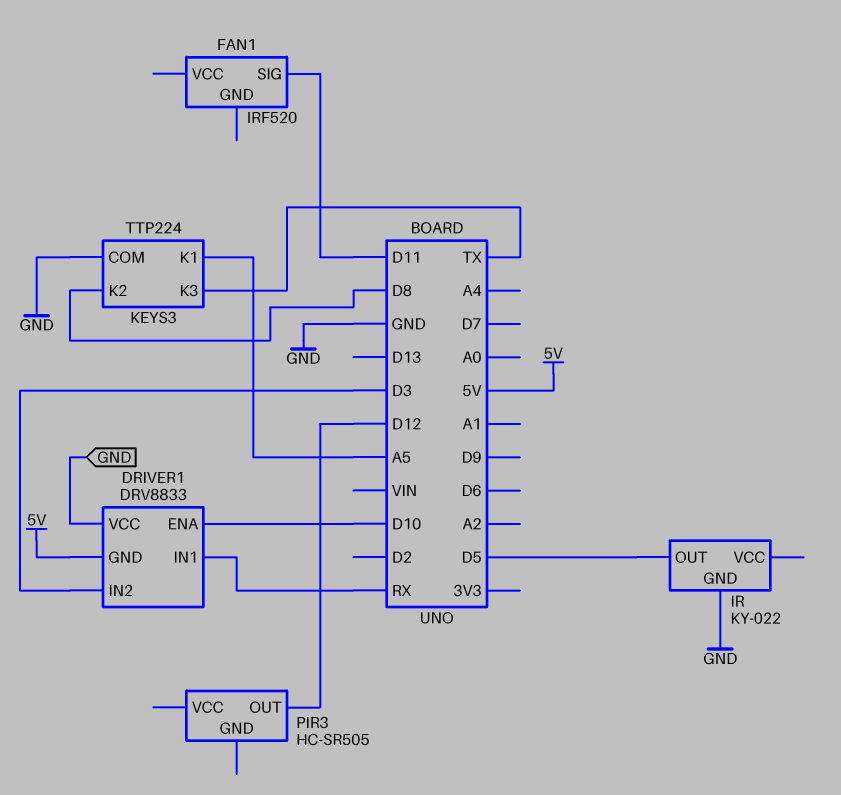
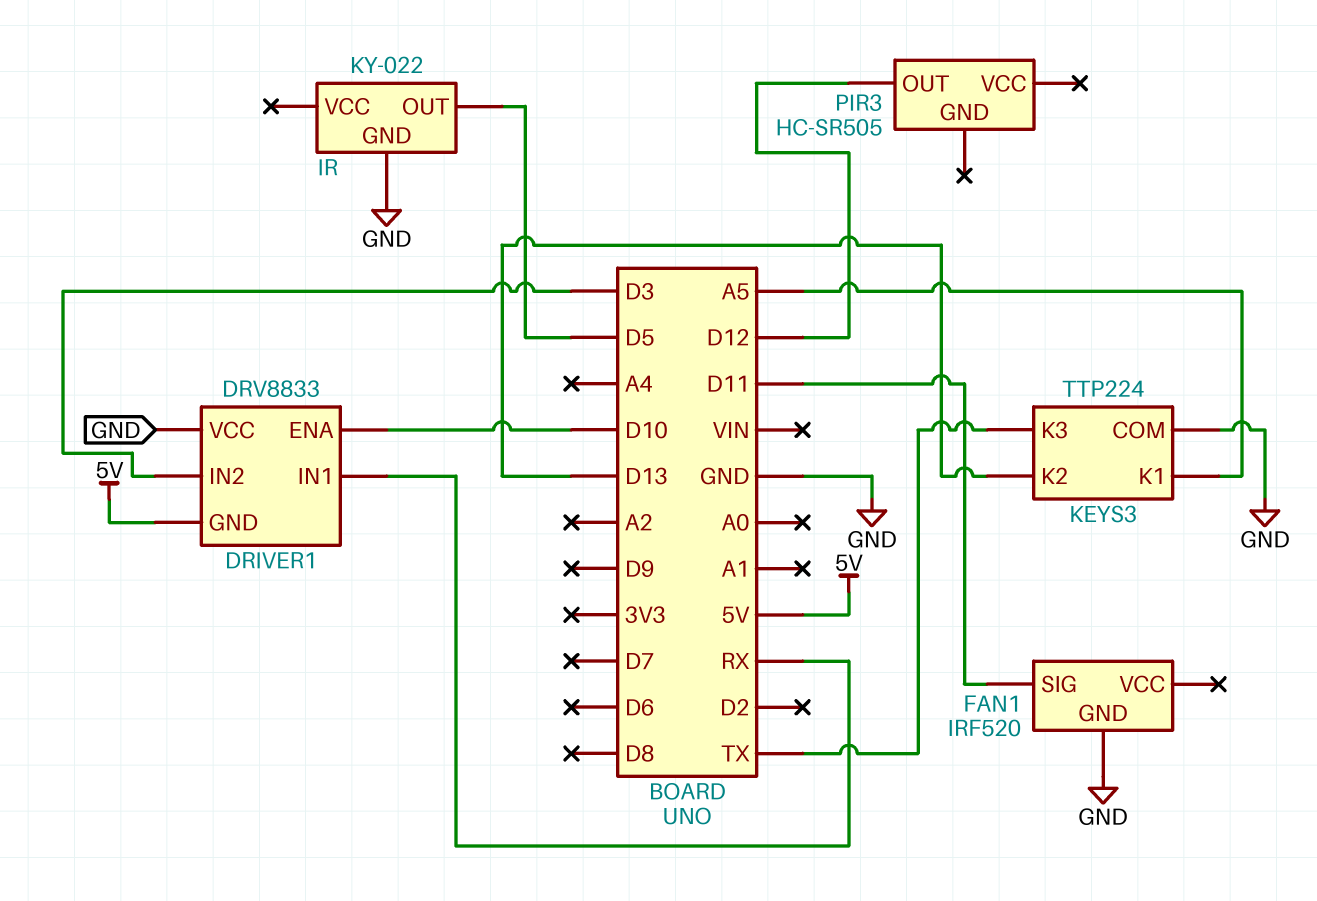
FAN1 pin GND: none -> GND
KEYS3 pin K2: D8 -> D13

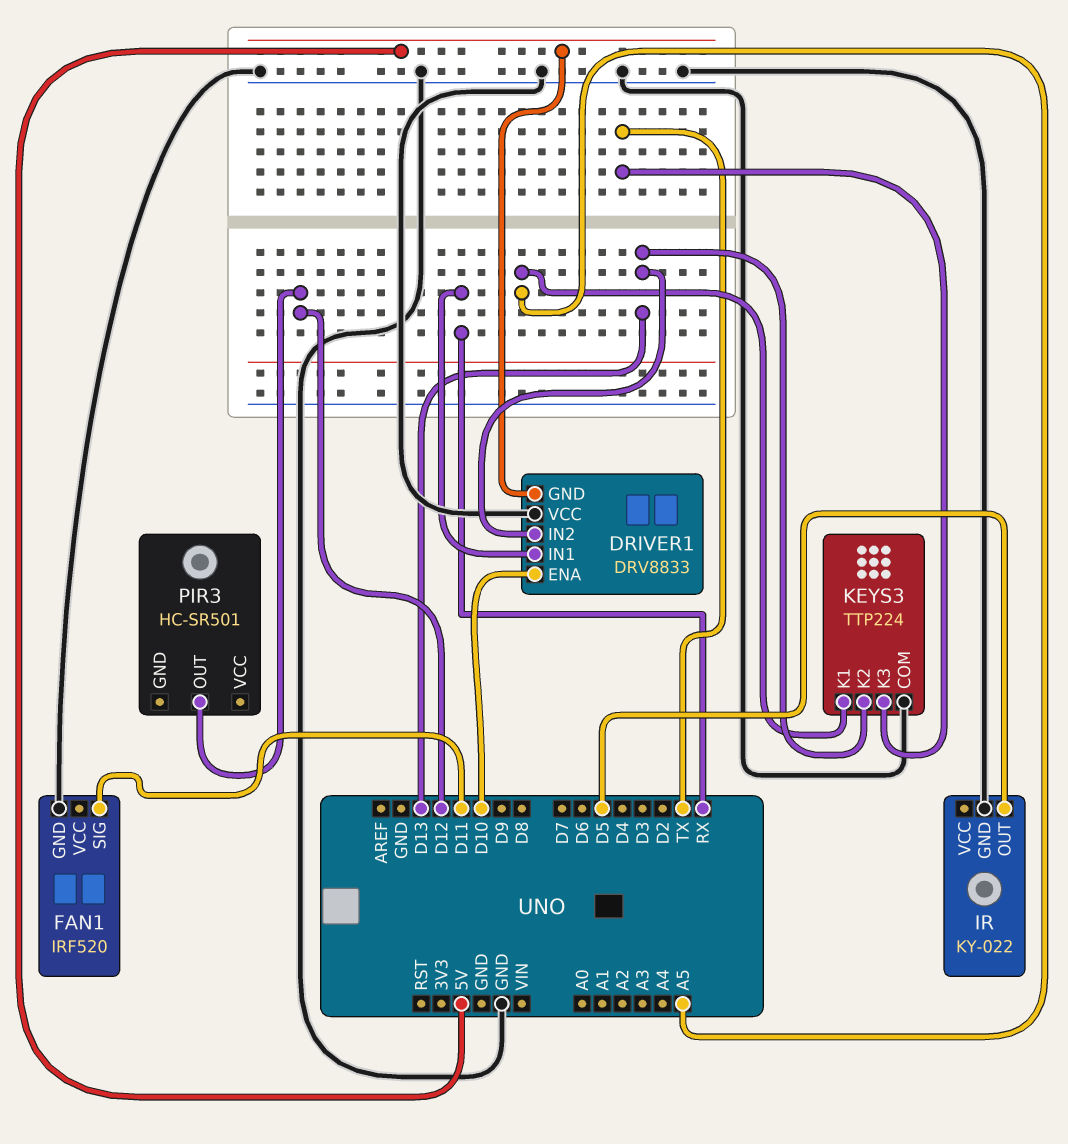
DRIVER1 pin IN2: D3 -> D13
PIR3: HC-SR505 -> HC-SR501

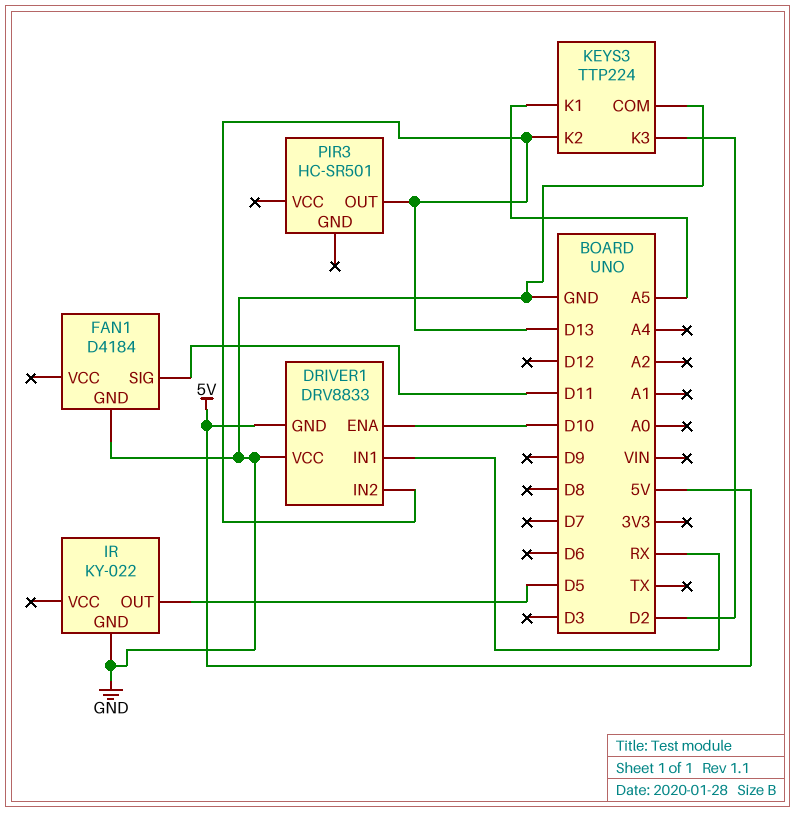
FAN1: IRF520 -> D4184
KEYS3 pin K3: TX -> D2
PIR3 pin OUT: D12 -> D13

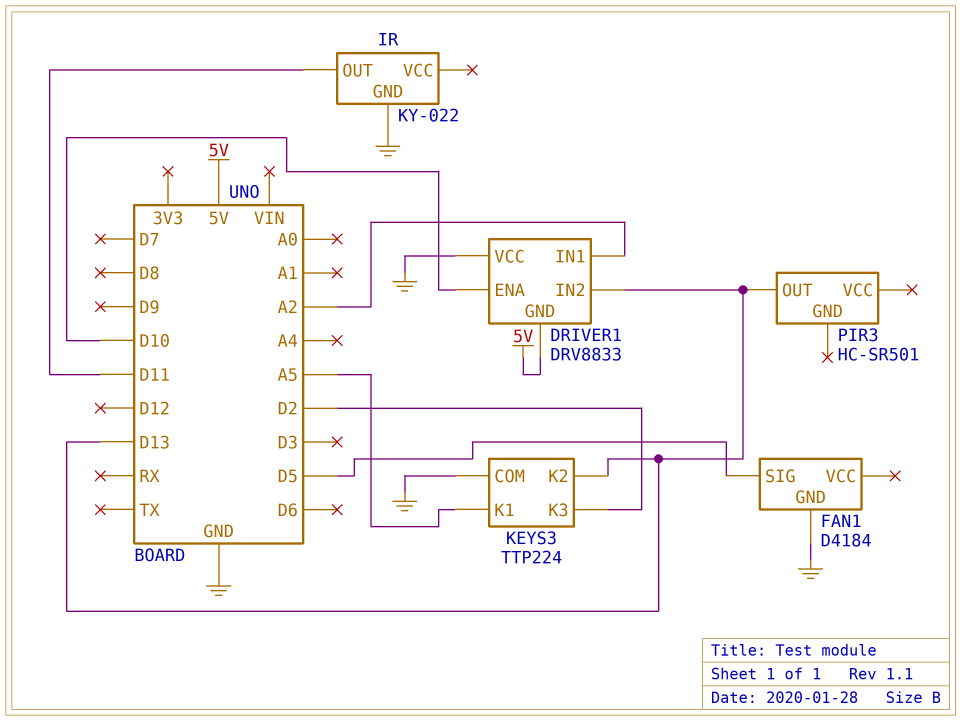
DRIVER1 pin IN1: RX -> A2
FAN1 pin SIG: D11 -> D5
IR pin OUT: D5 -> D11

